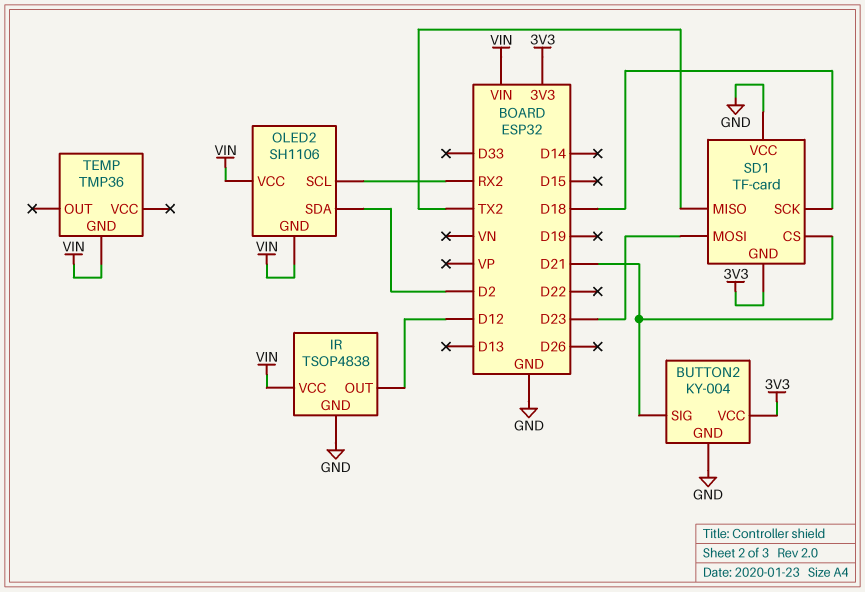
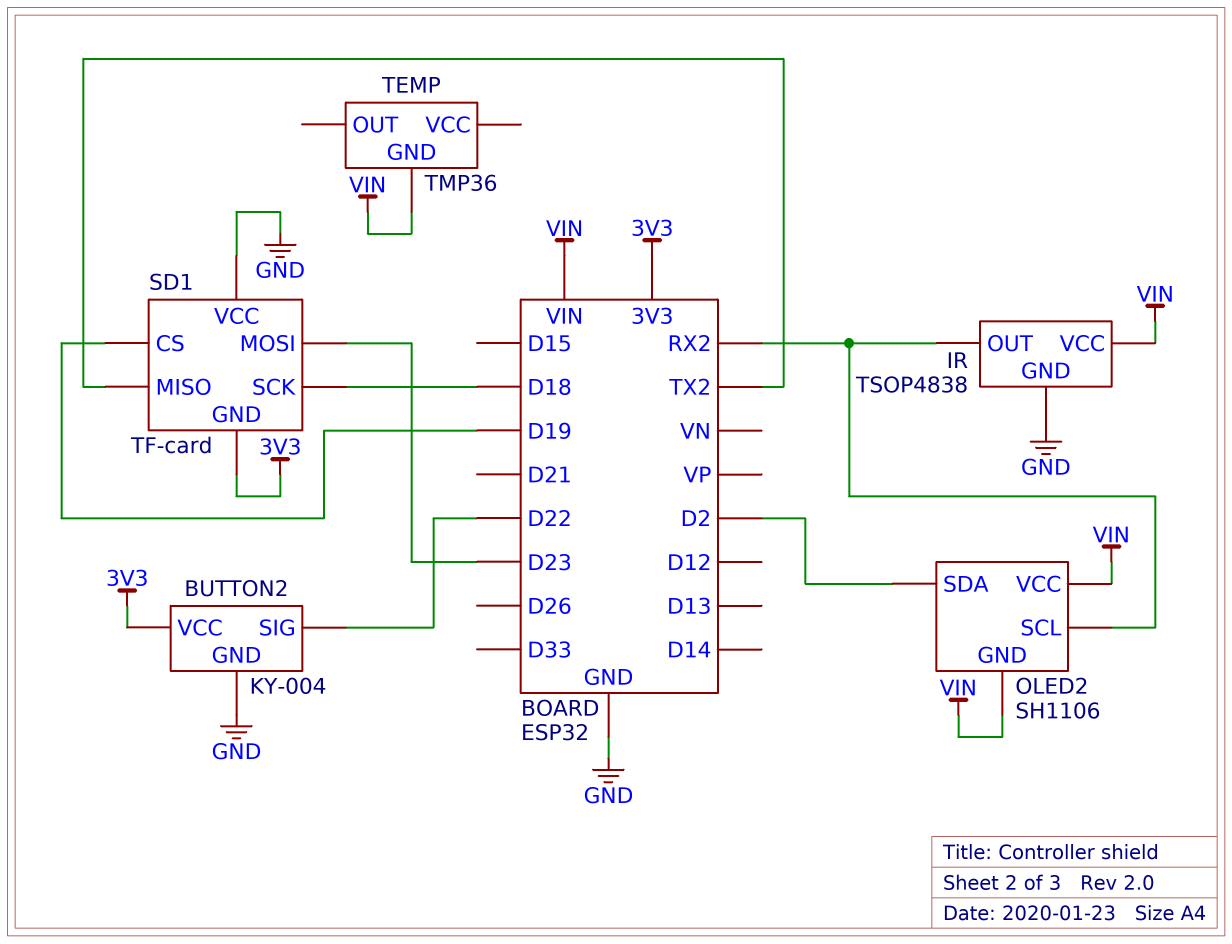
BUTTON2 pin SIG: D21 -> D22
IR pin OUT: D12 -> RX2
SD1 pin CS: D21 -> D19

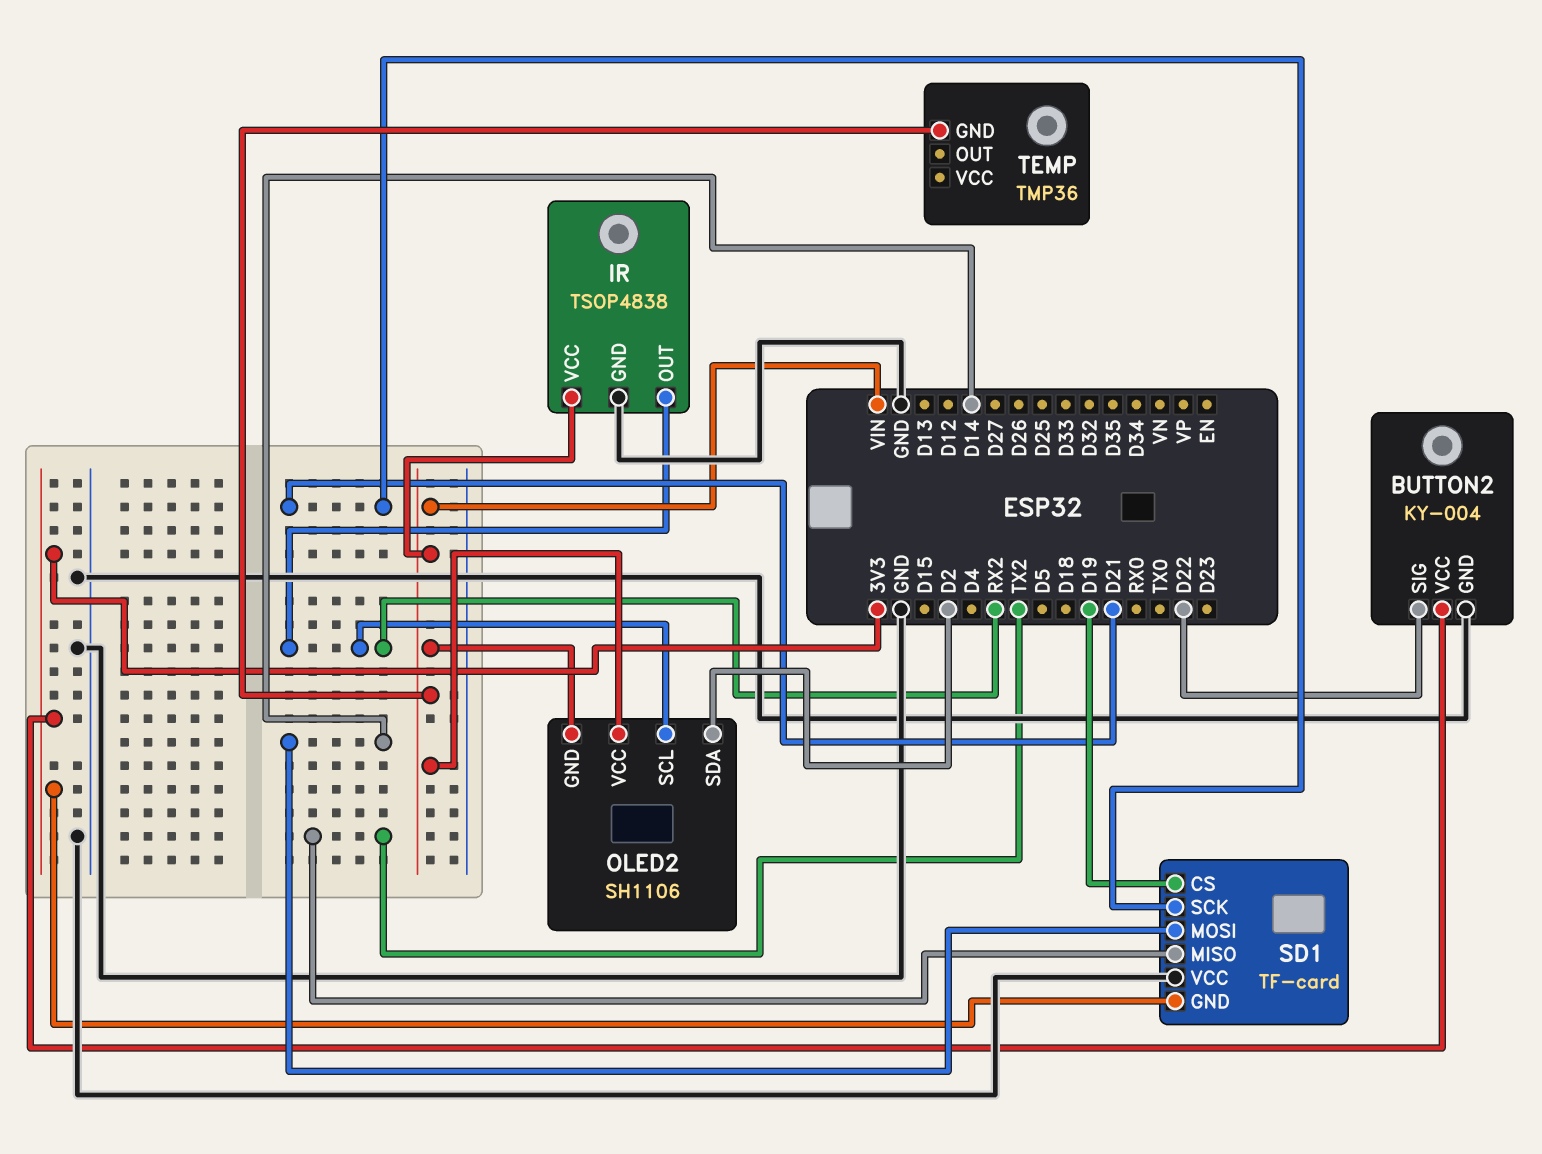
SD1 pin MOSI: D23 -> D14
SD1 pin SCK: D18 -> D21

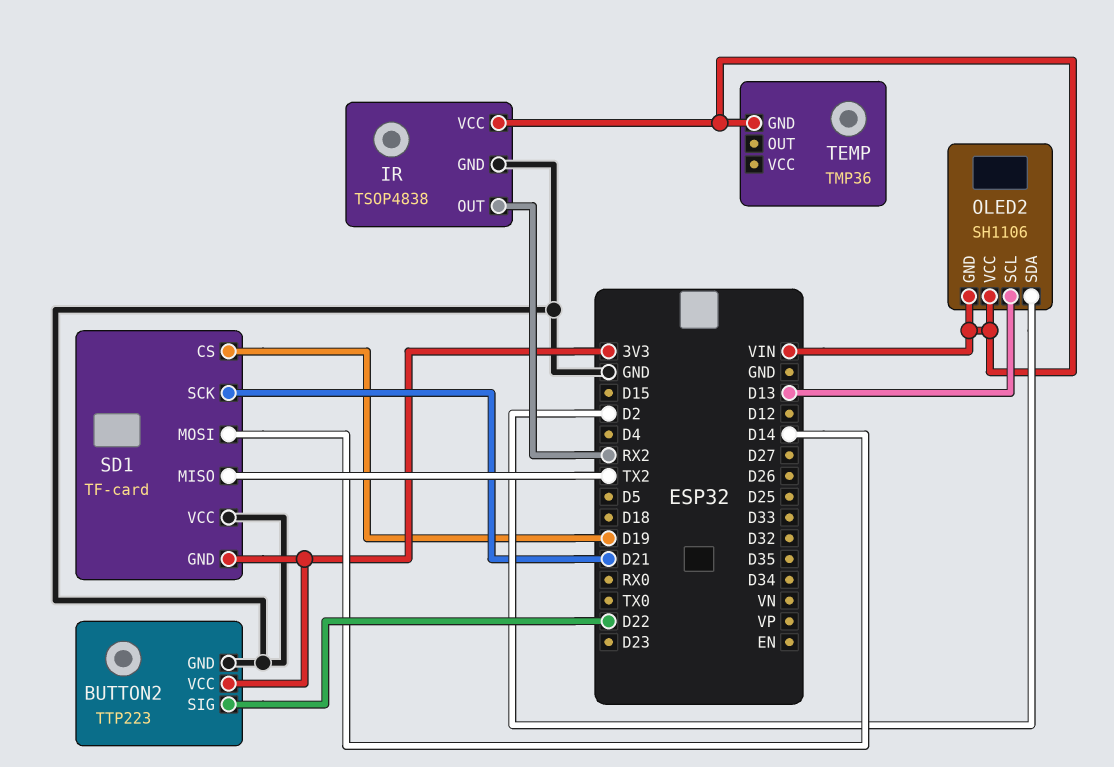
BUTTON2: KY-004 -> TTP223
OLED2 pin SCL: RX2 -> D13

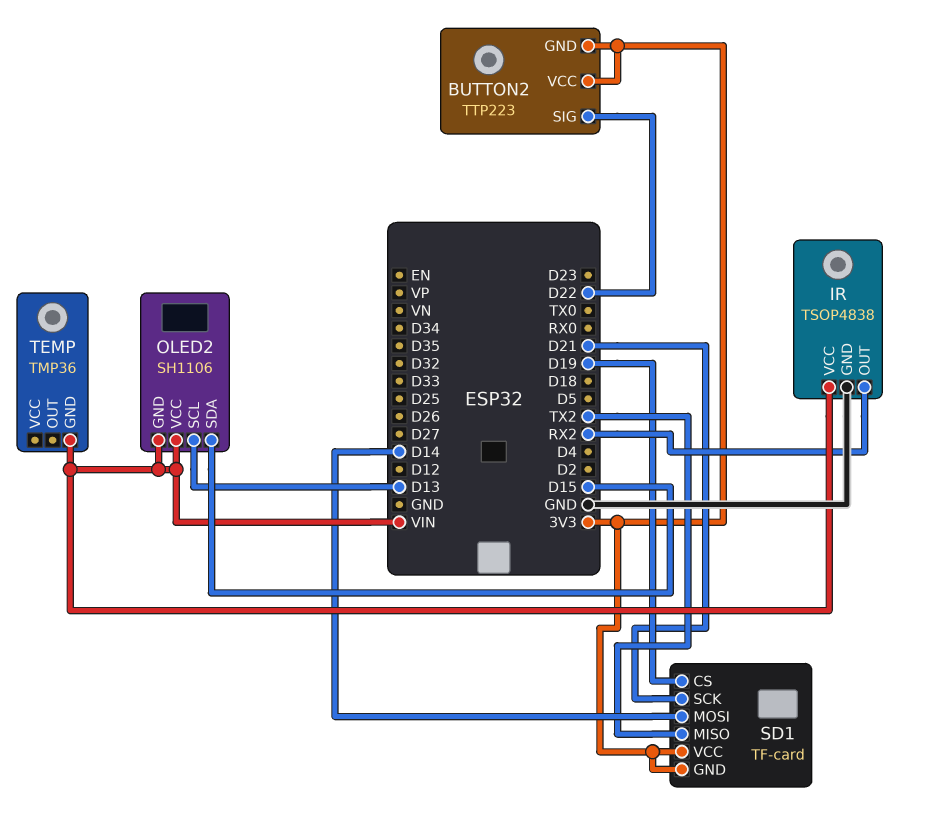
BUTTON2 pin GND: GND -> 3V3
OLED2 pin SDA: D2 -> D15
SD1 pin VCC: GND -> 3V3

